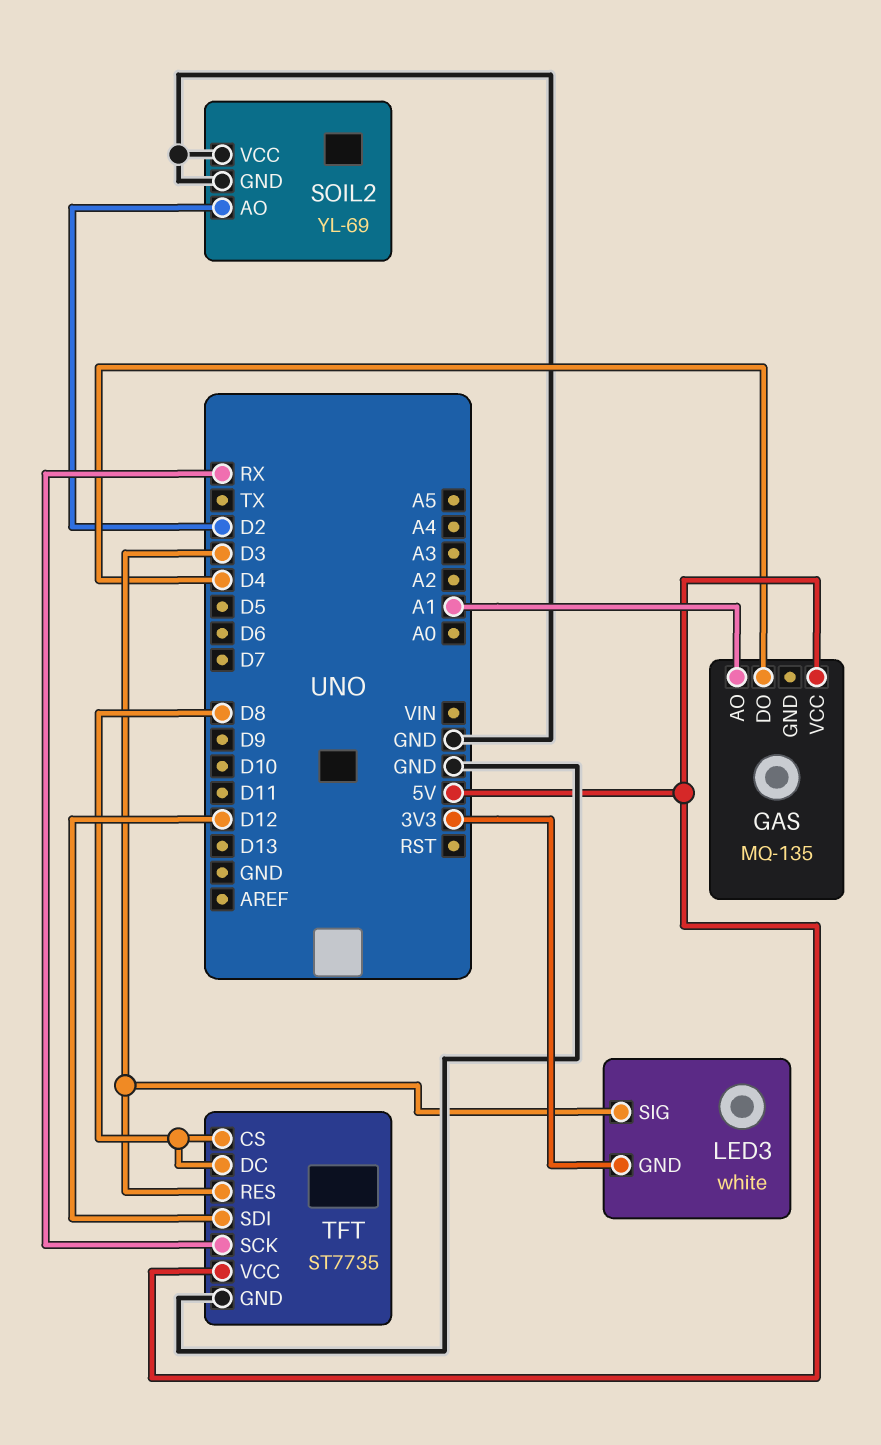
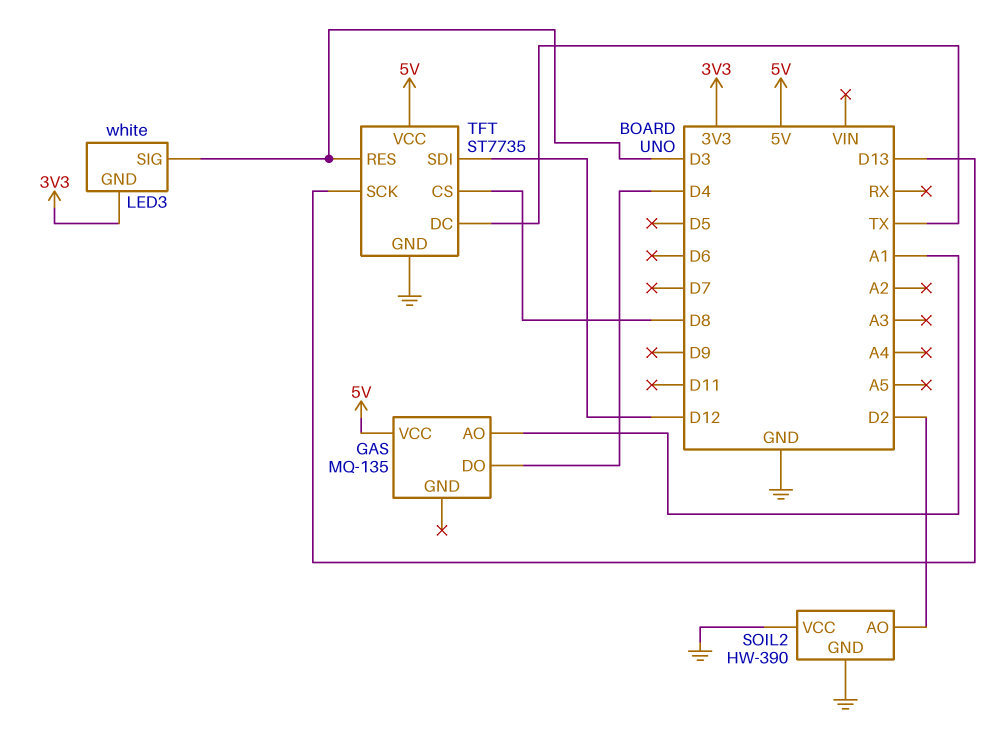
SOIL2: YL-69 -> HW-390
TFT pin DC: D8 -> TX
TFT pin SCK: RX -> D13

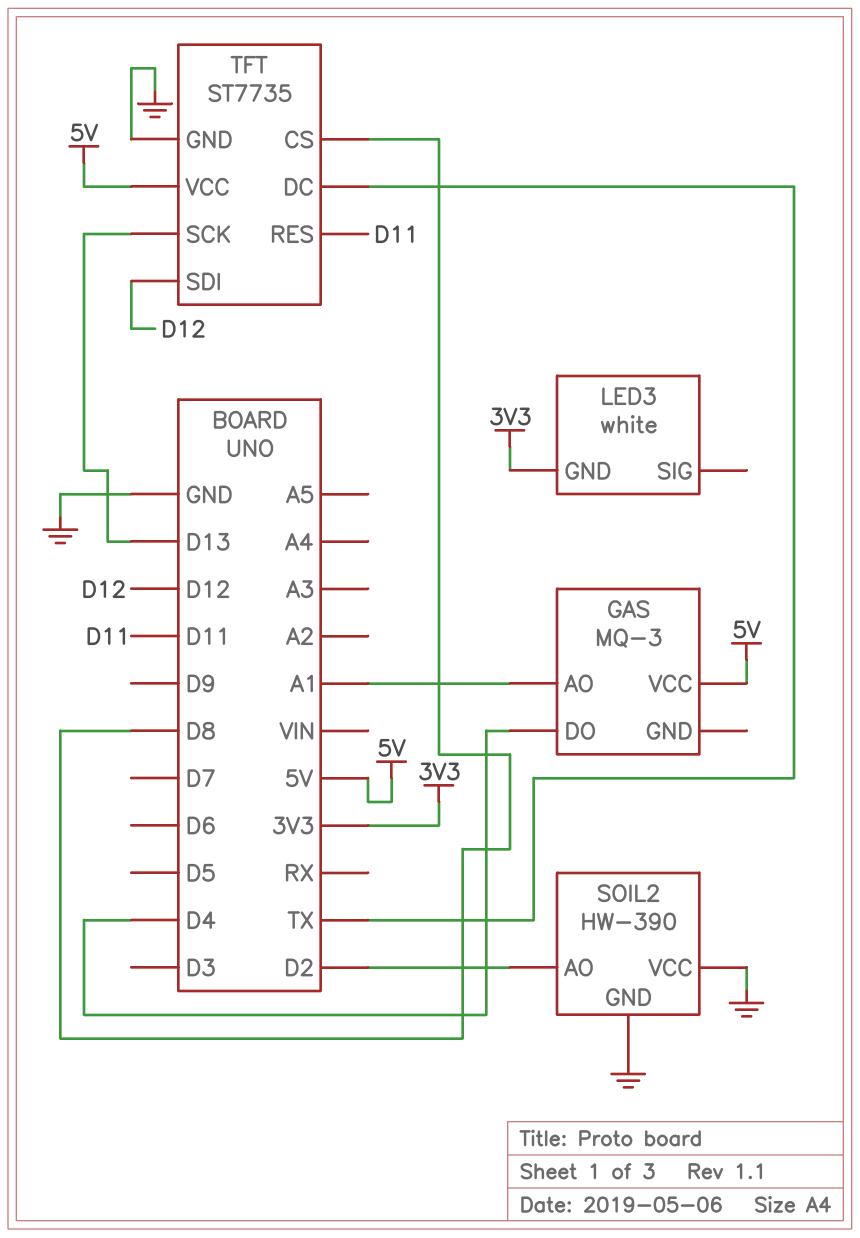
GAS: MQ-135 -> MQ-3
LED3 pin SIG: D3 -> none
TFT pin RES: D3 -> D11

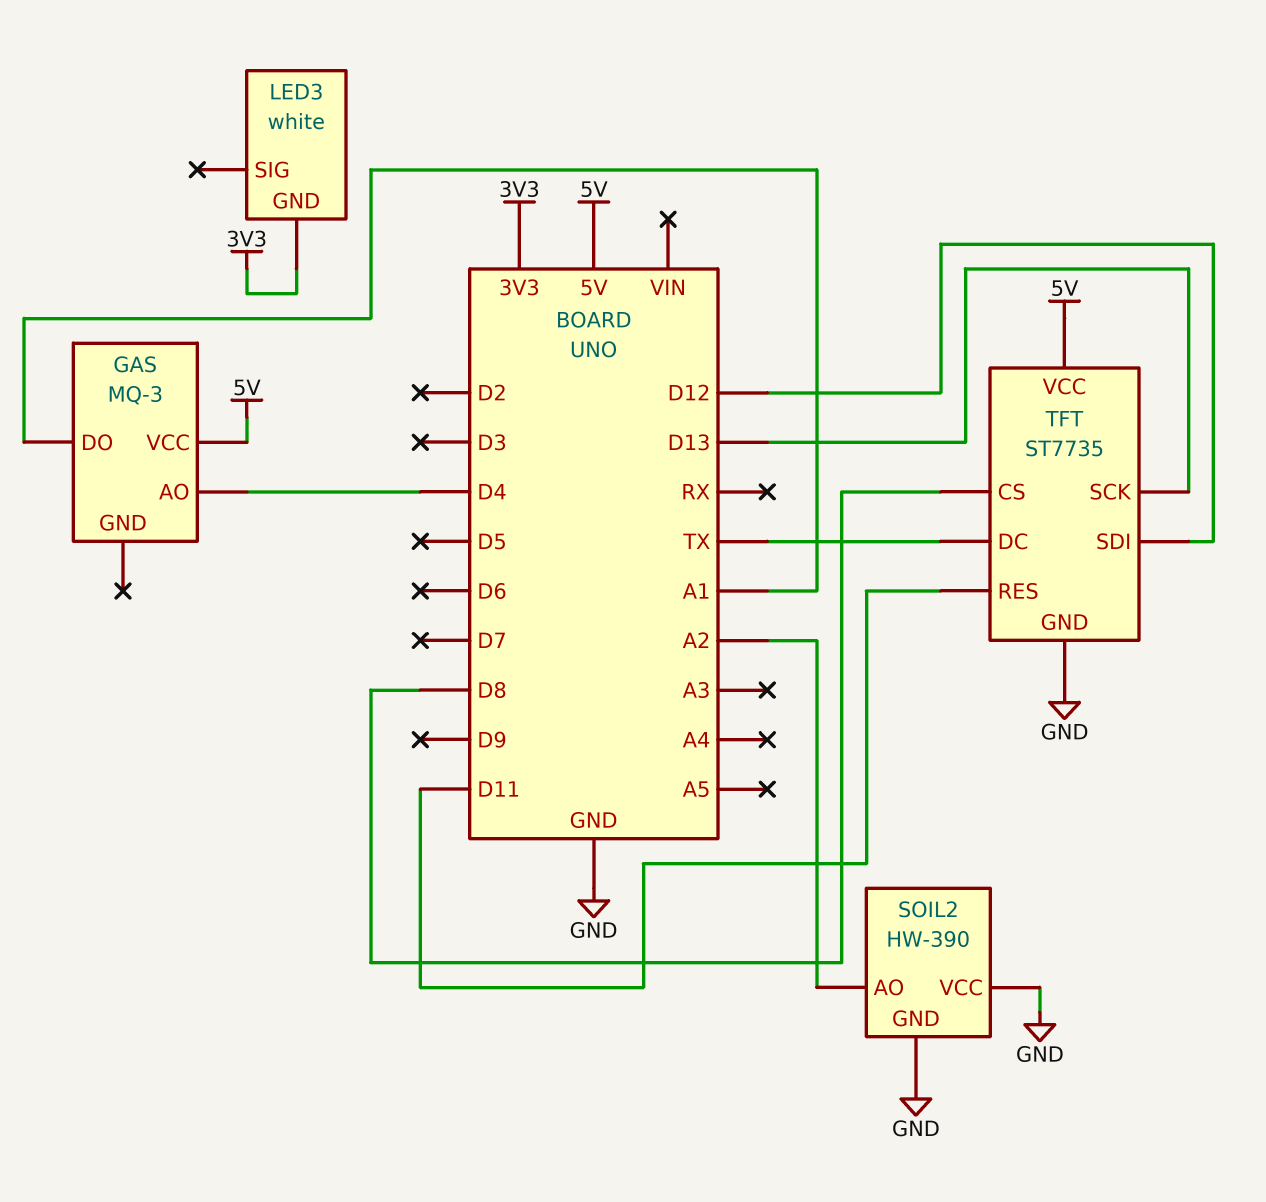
GAS pin AO: A1 -> D4
GAS pin DO: D4 -> A1
SOIL2 pin AO: D2 -> A2

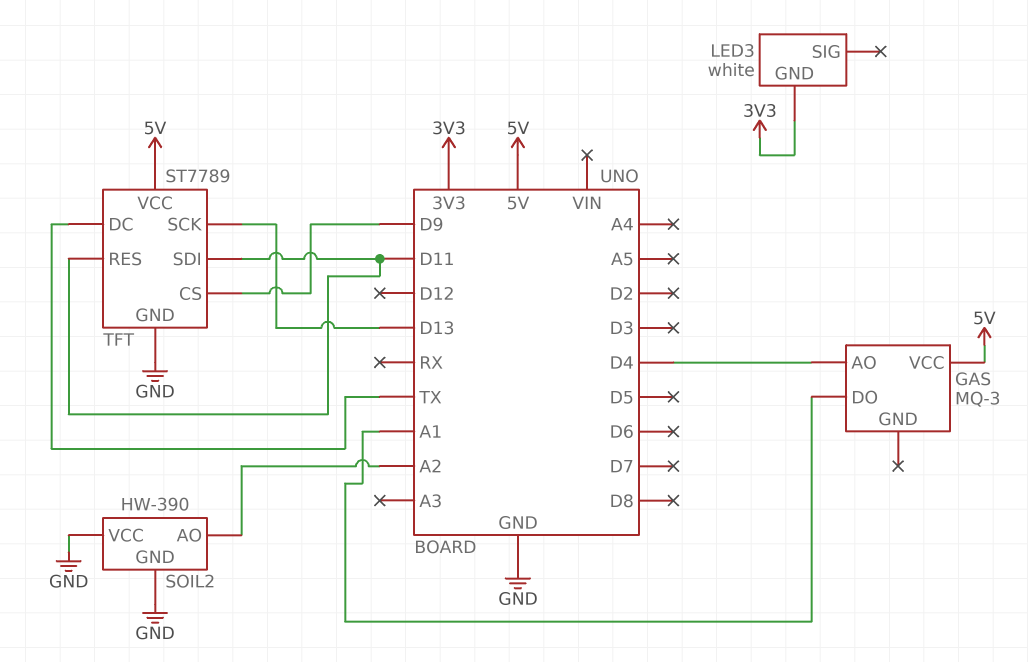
TFT: ST7735 -> ST7789
TFT pin CS: D8 -> D9
TFT pin SDI: D12 -> D11

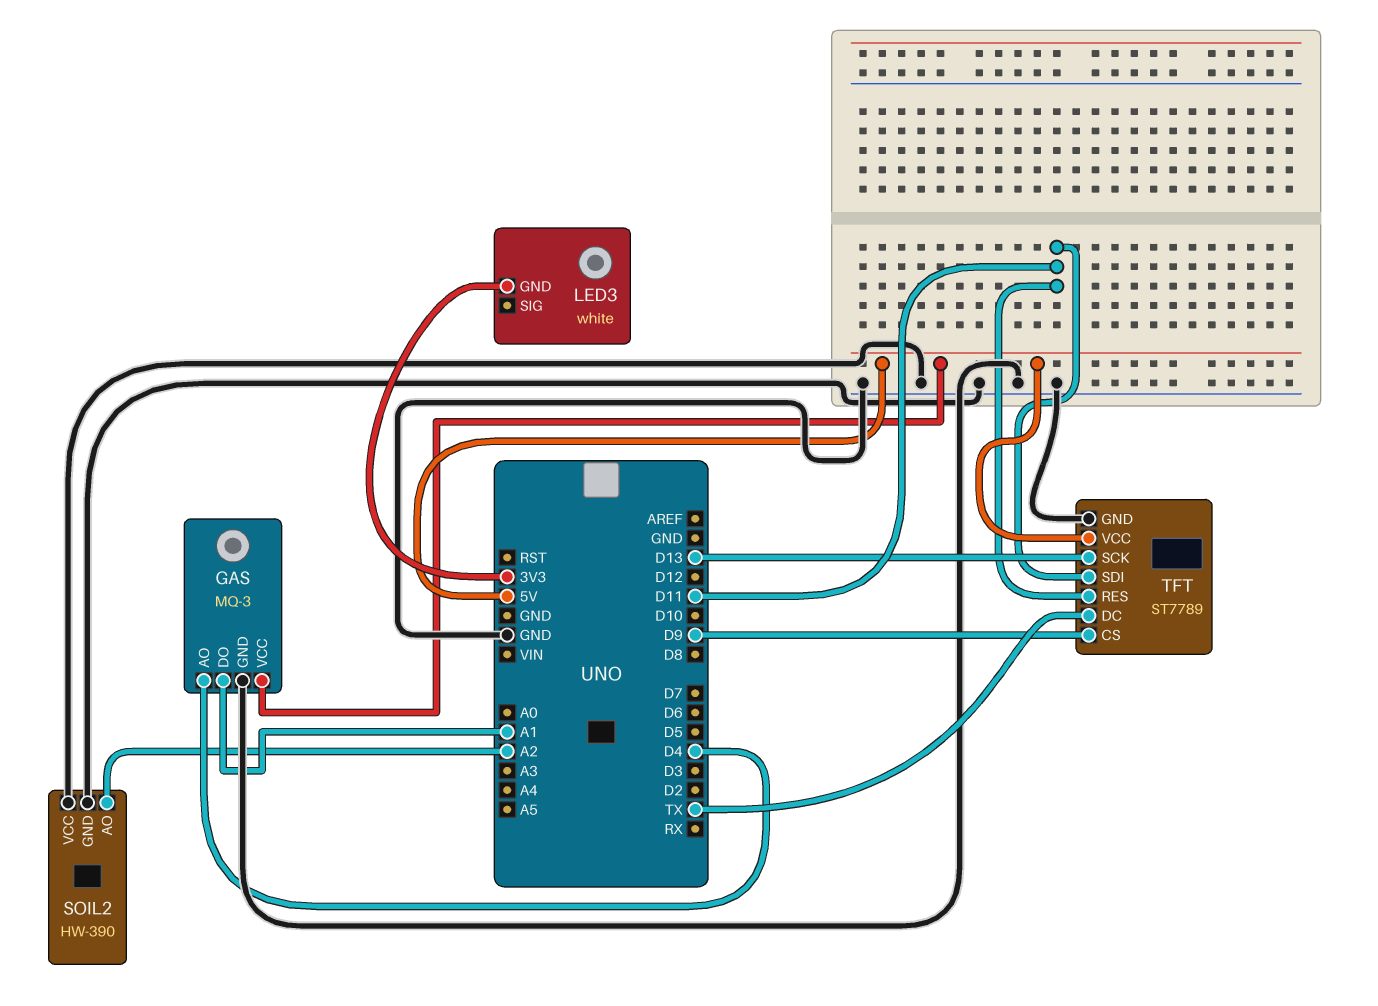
GAS pin GND: none -> GND

